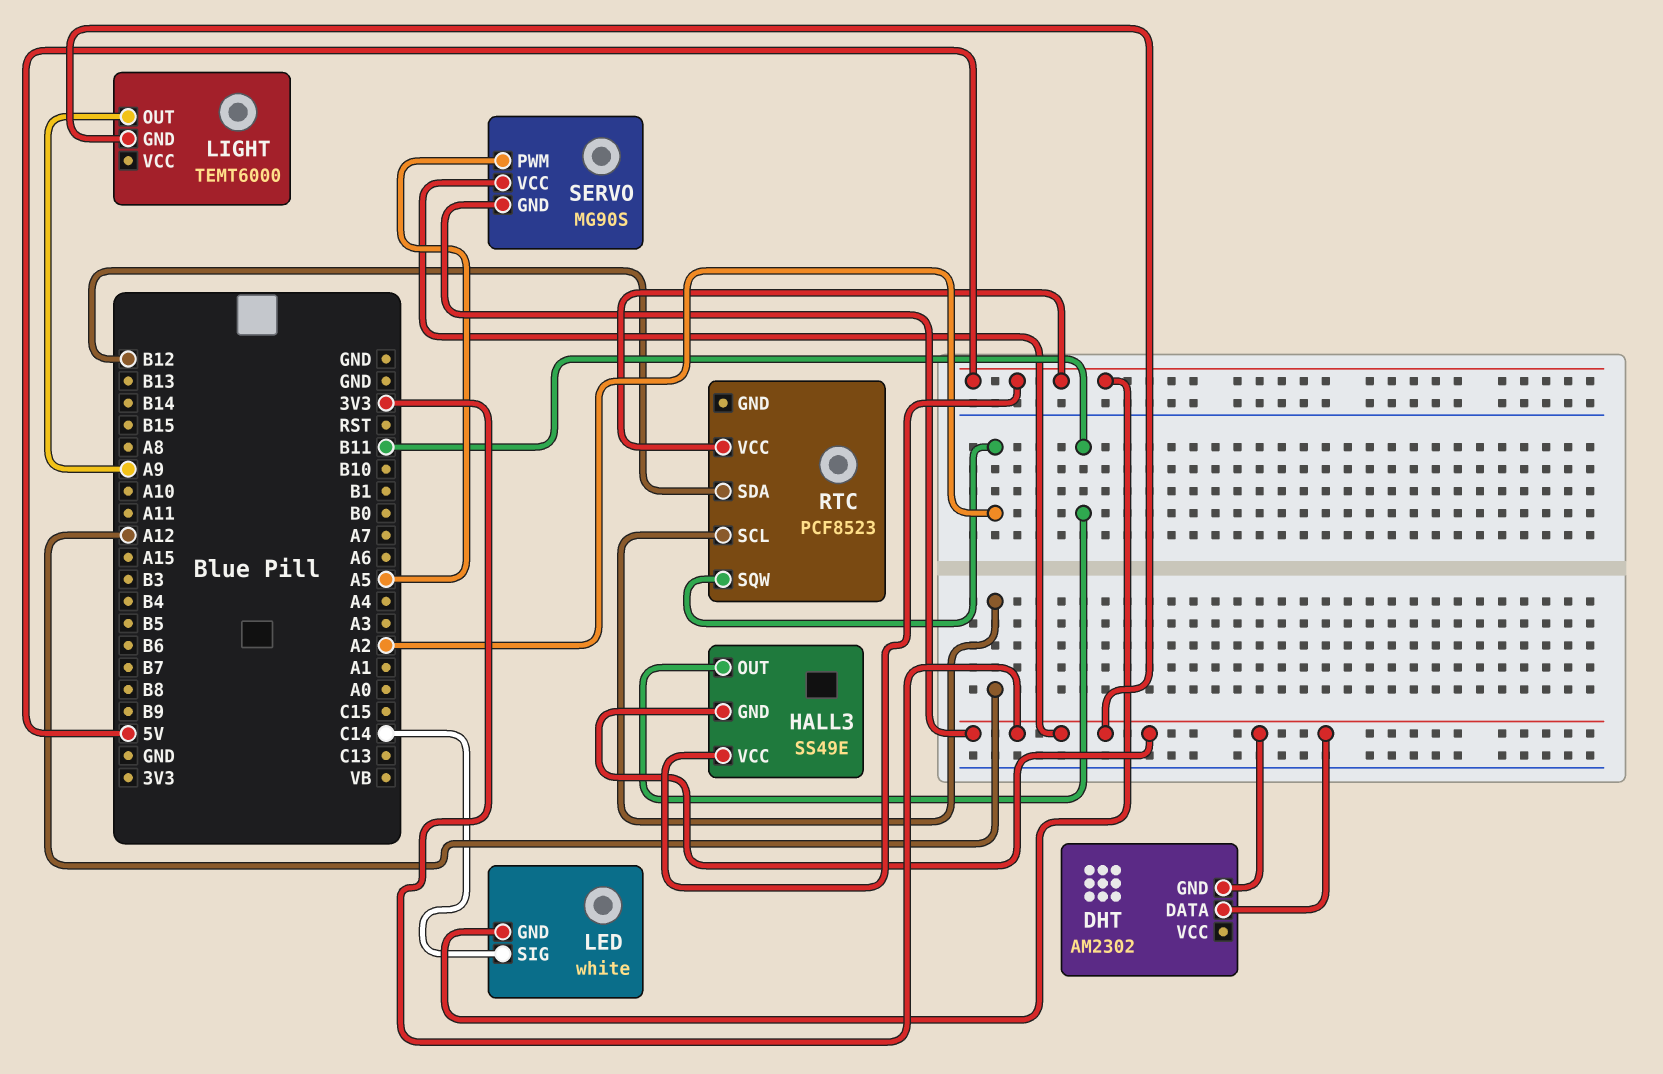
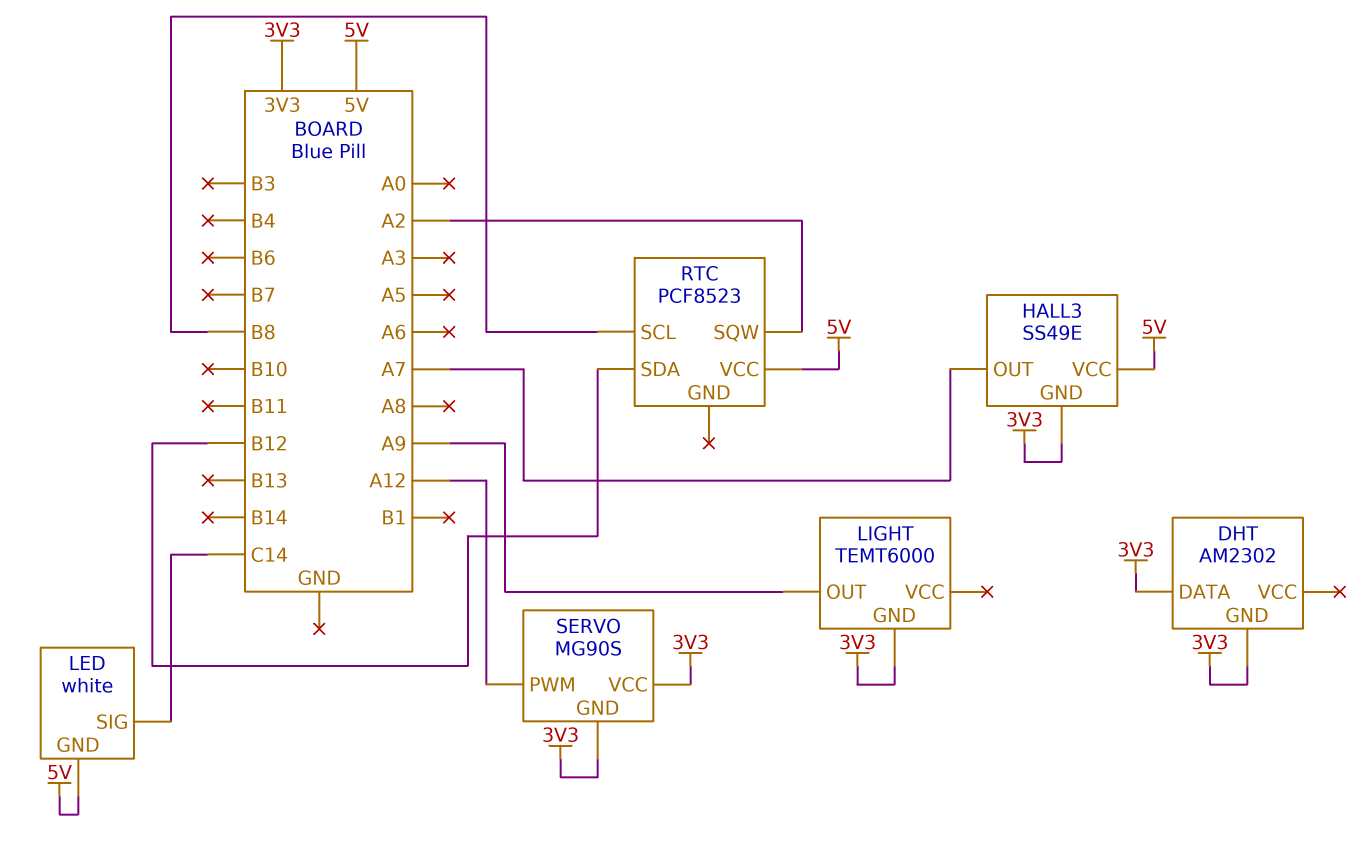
HALL3 pin OUT: B11 -> A7
RTC pin SCL: A12 -> B8
SERVO pin PWM: A5 -> A12

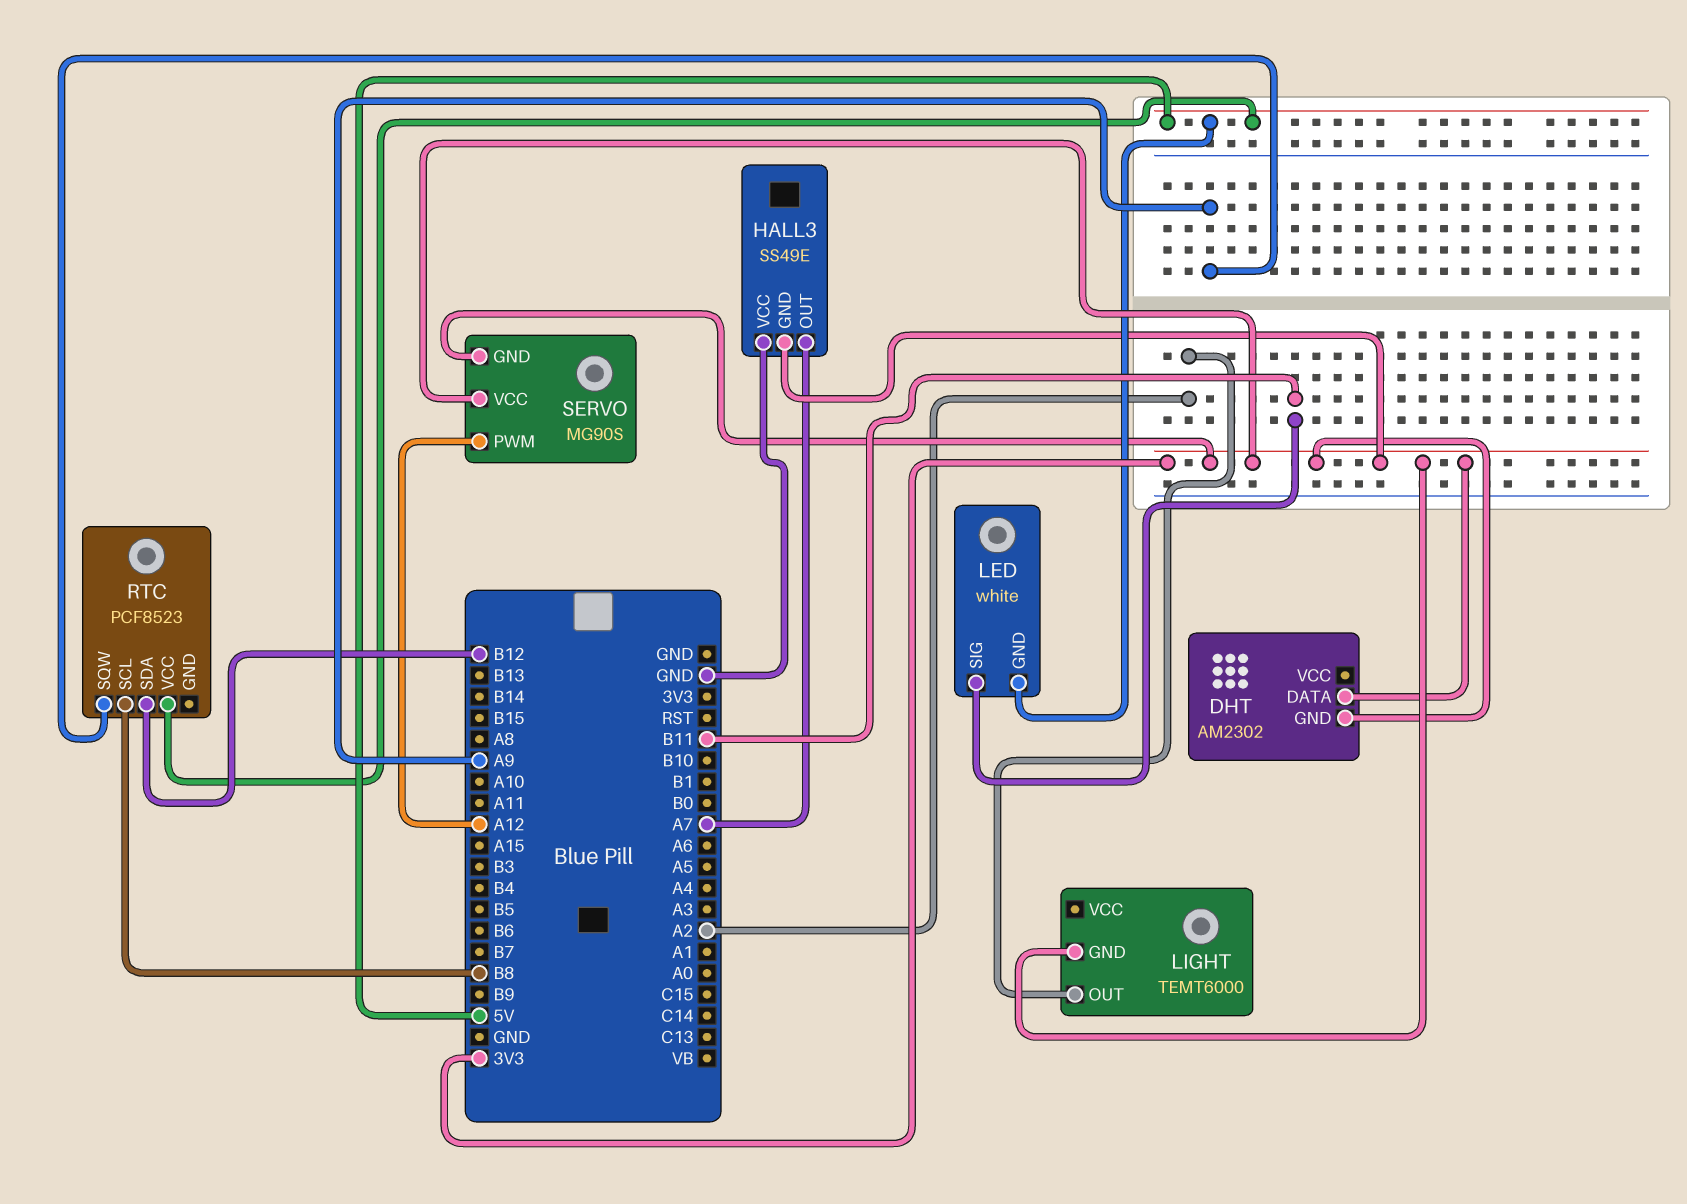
HALL3 pin VCC: 5V -> GND
LED pin SIG: C14 -> B11
LIGHT pin OUT: A9 -> A2
RTC pin SQW: A2 -> A9

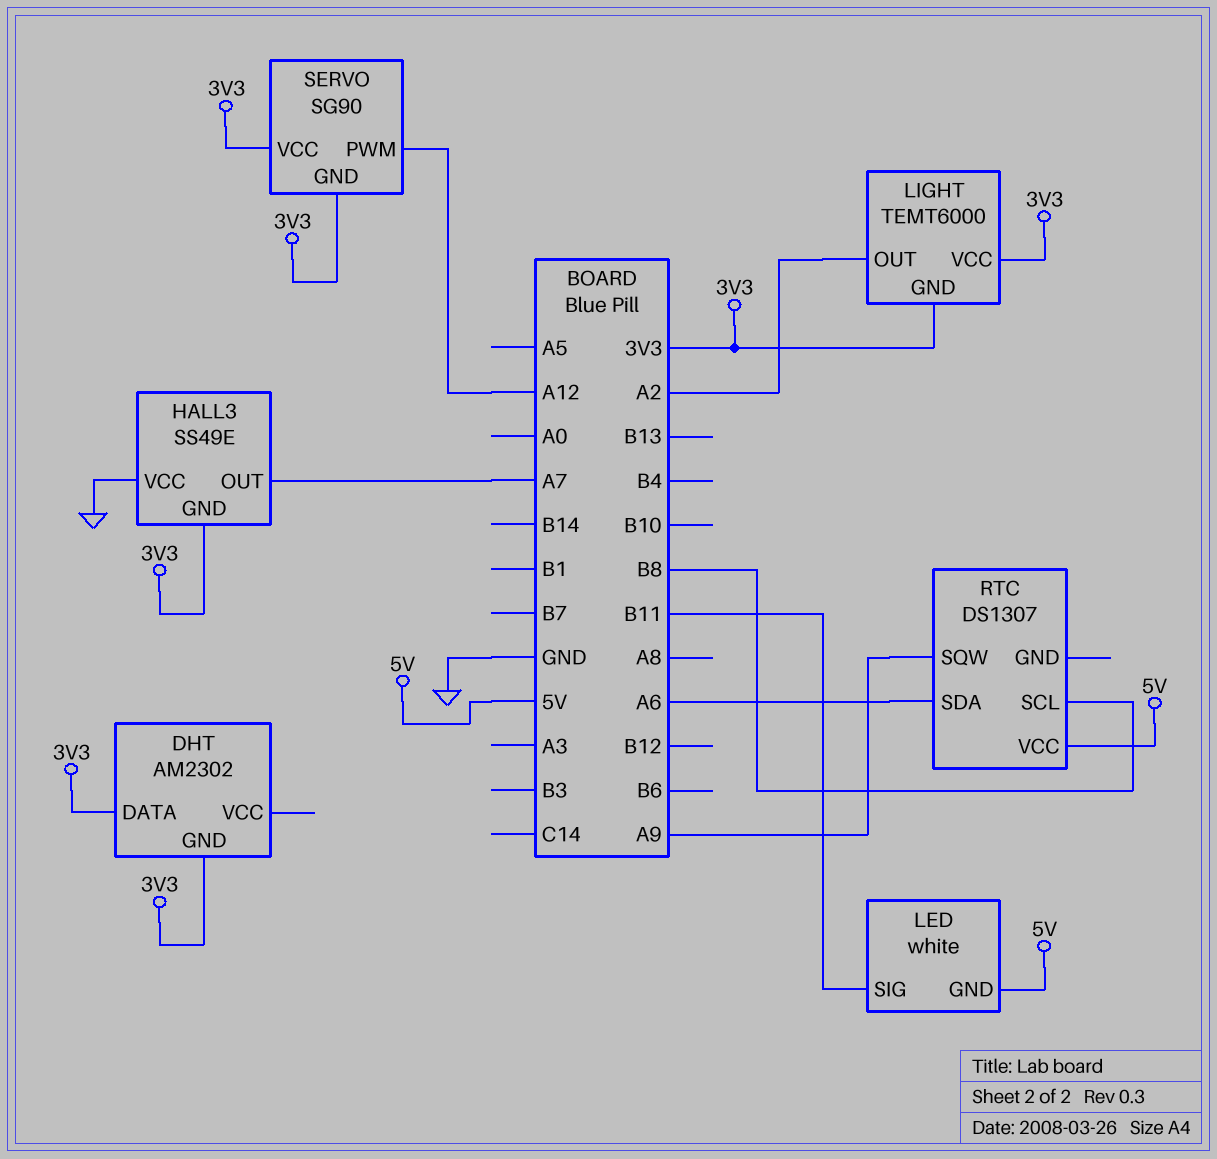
LIGHT pin VCC: none -> 3V3
RTC: PCF8523 -> DS1307
RTC pin SDA: B12 -> A6
SERVO: MG90S -> SG90

